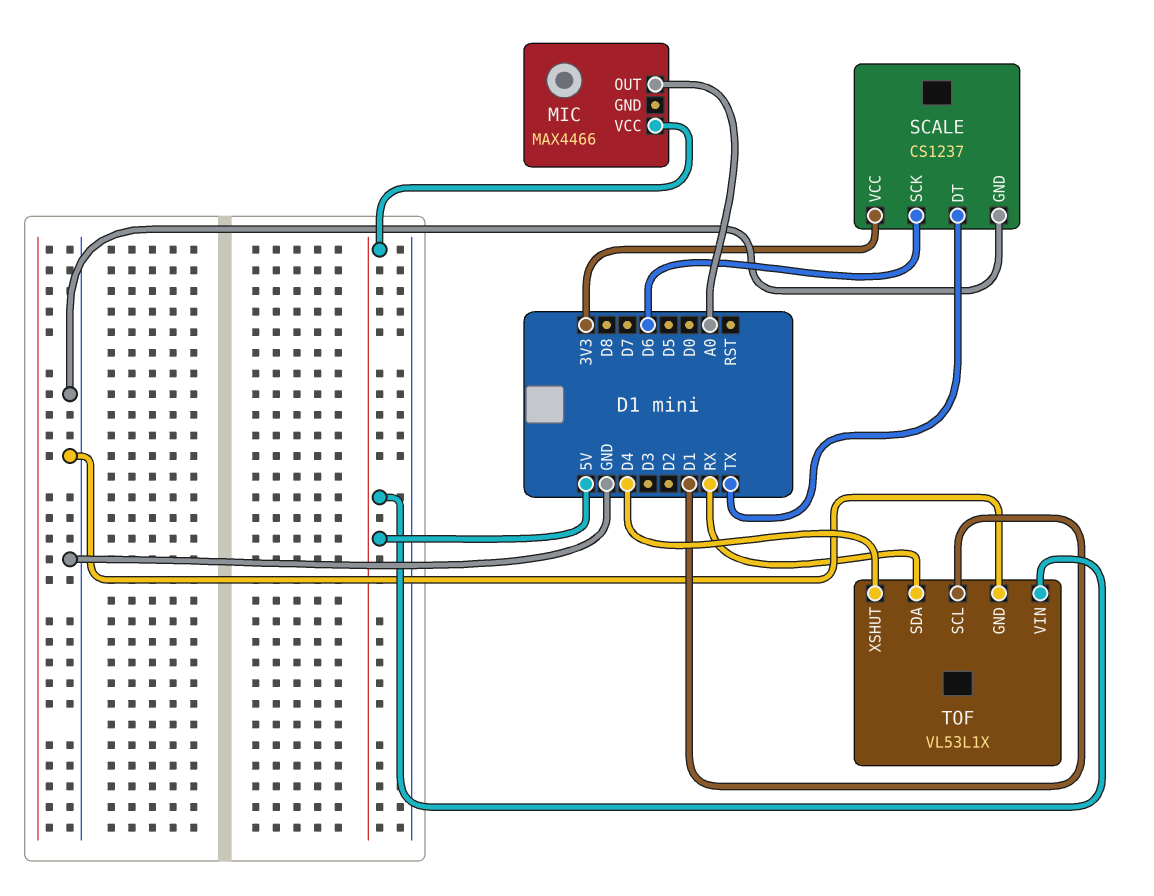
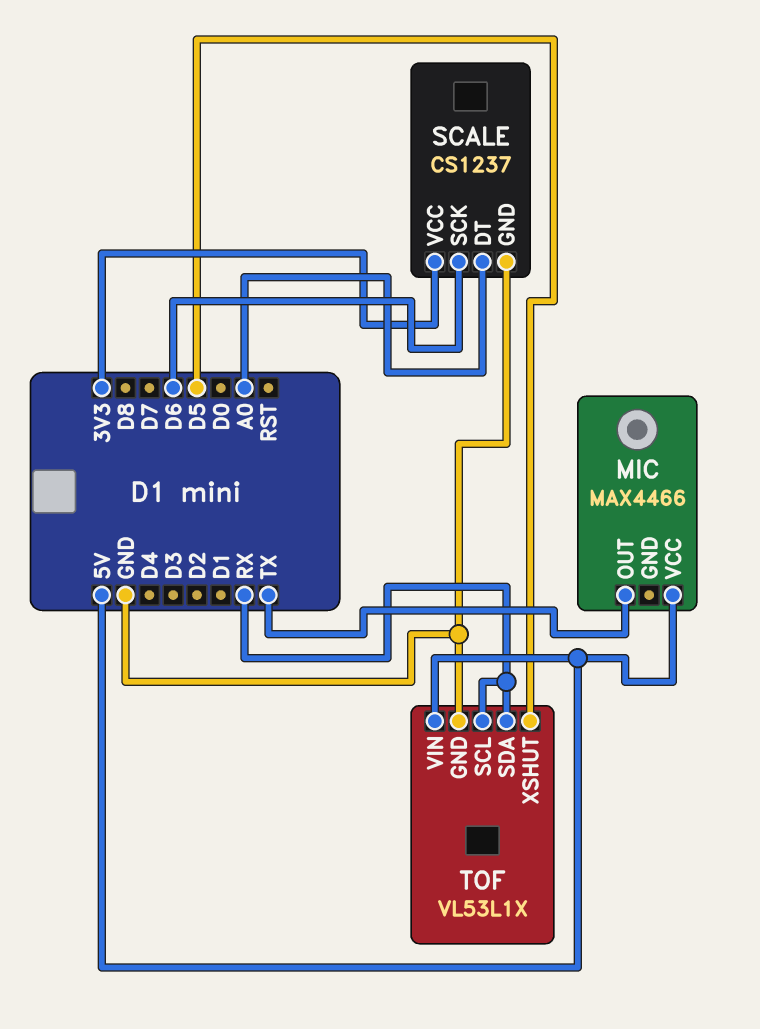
MIC pin OUT: A0 -> TX
SCALE pin DT: TX -> A0
TOF pin SCL: D1 -> RX
TOF pin XSHUT: D4 -> D5

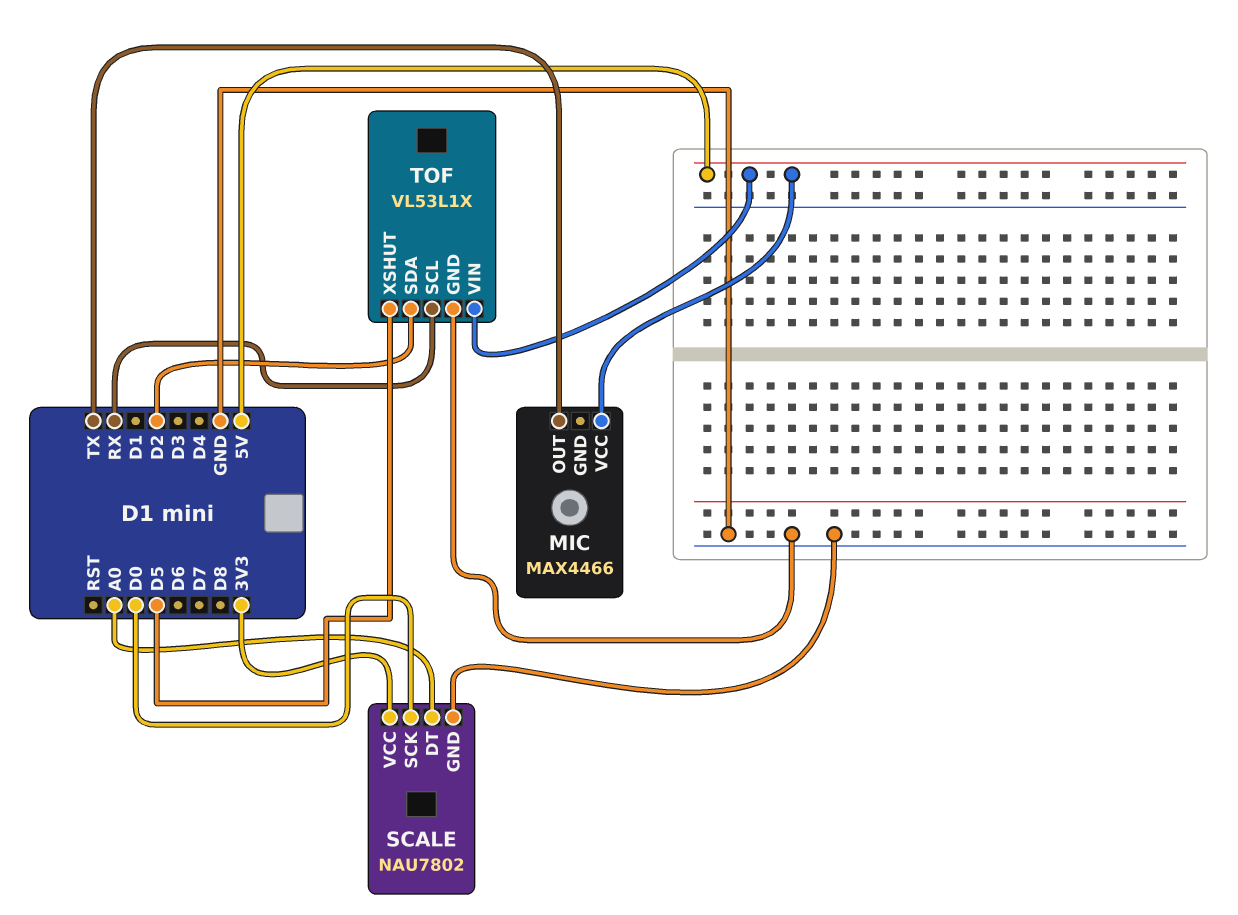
SCALE: CS1237 -> NAU7802
SCALE pin SCK: D6 -> D0
TOF pin SDA: RX -> D2

